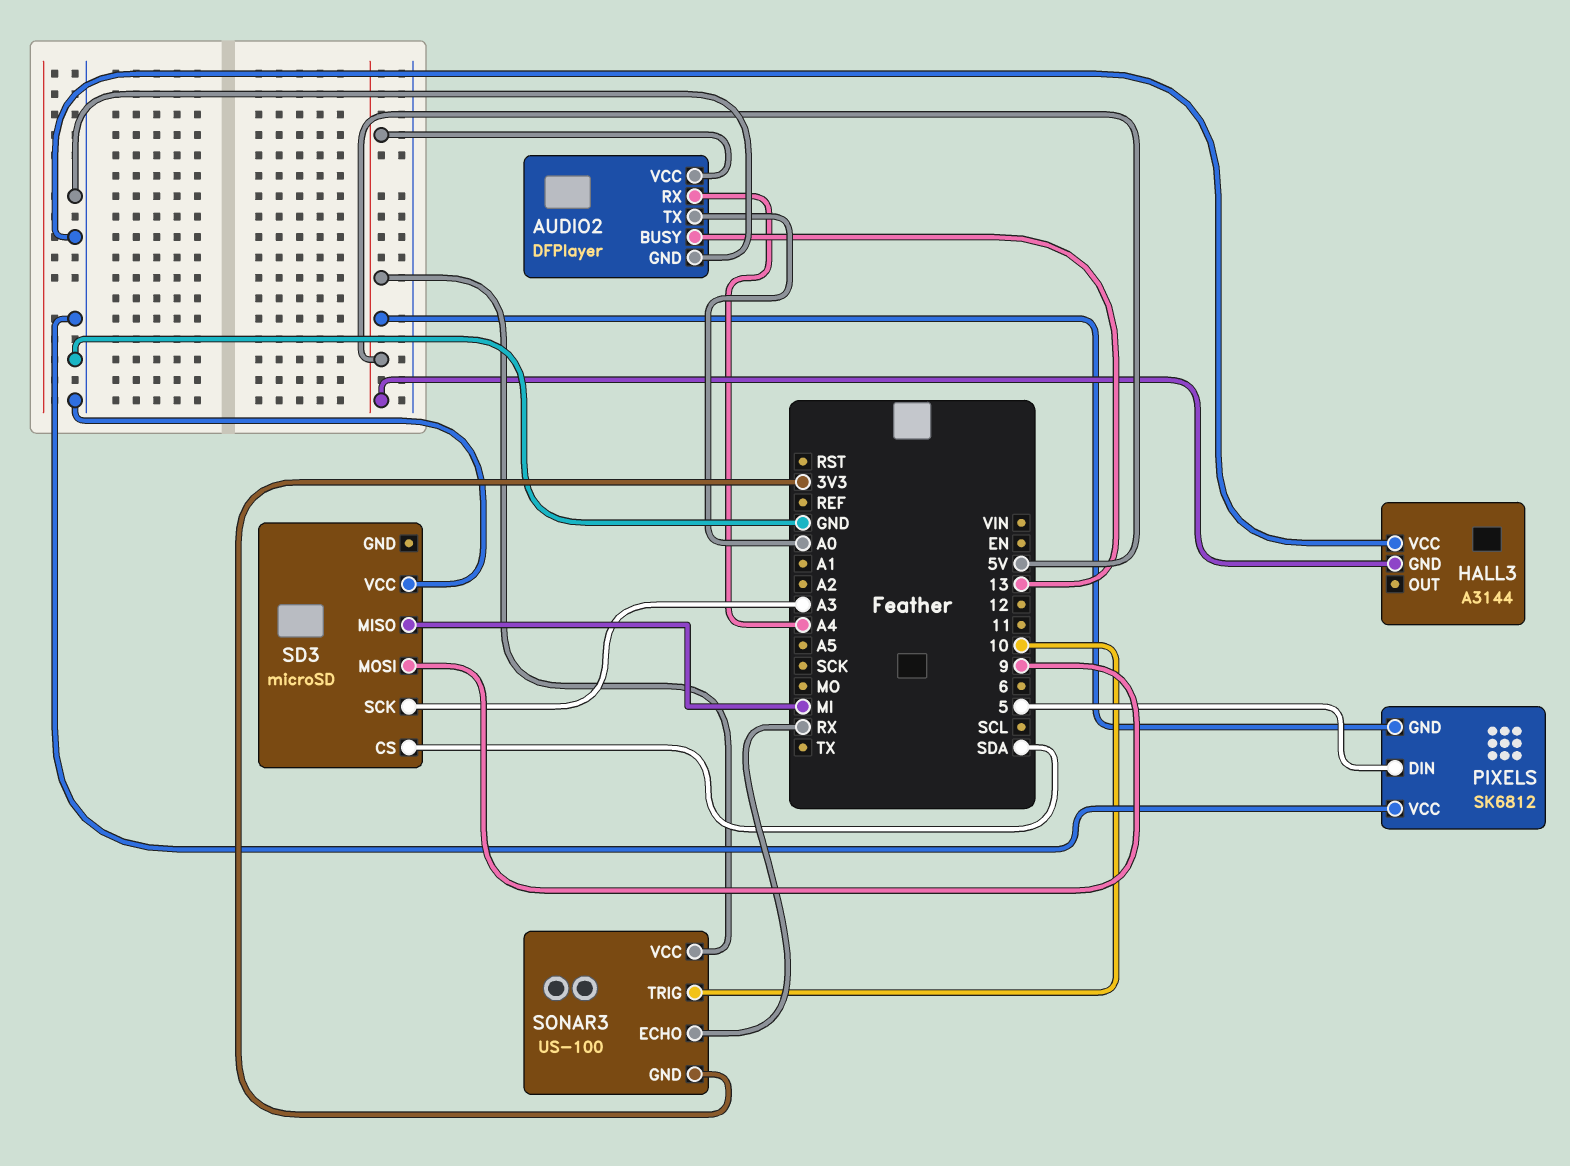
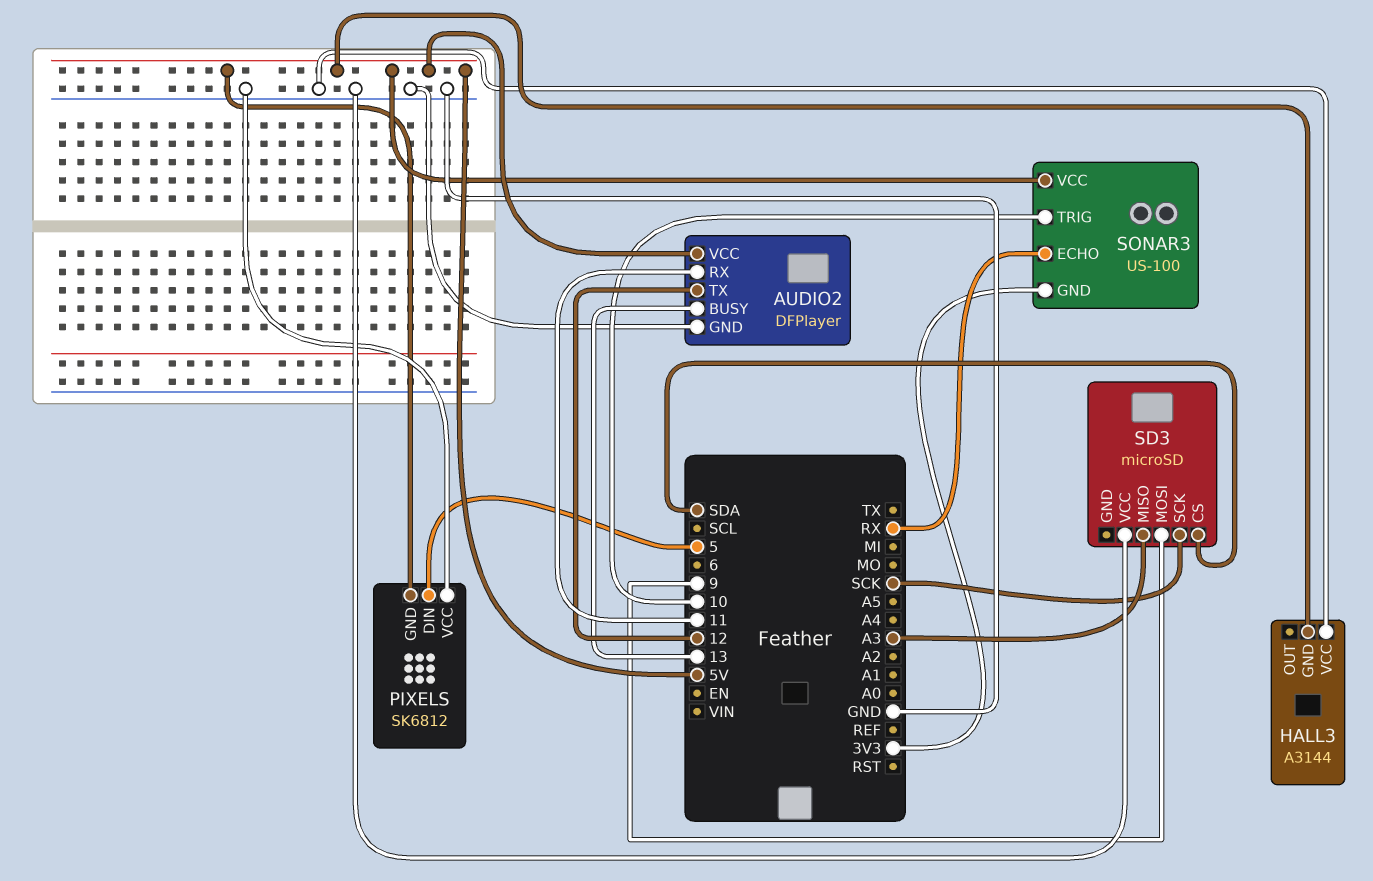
AUDIO2 pin RX: A4 -> 11
AUDIO2 pin TX: A0 -> 12
SD3 pin MISO: MI -> A3
SD3 pin SCK: A3 -> SCK

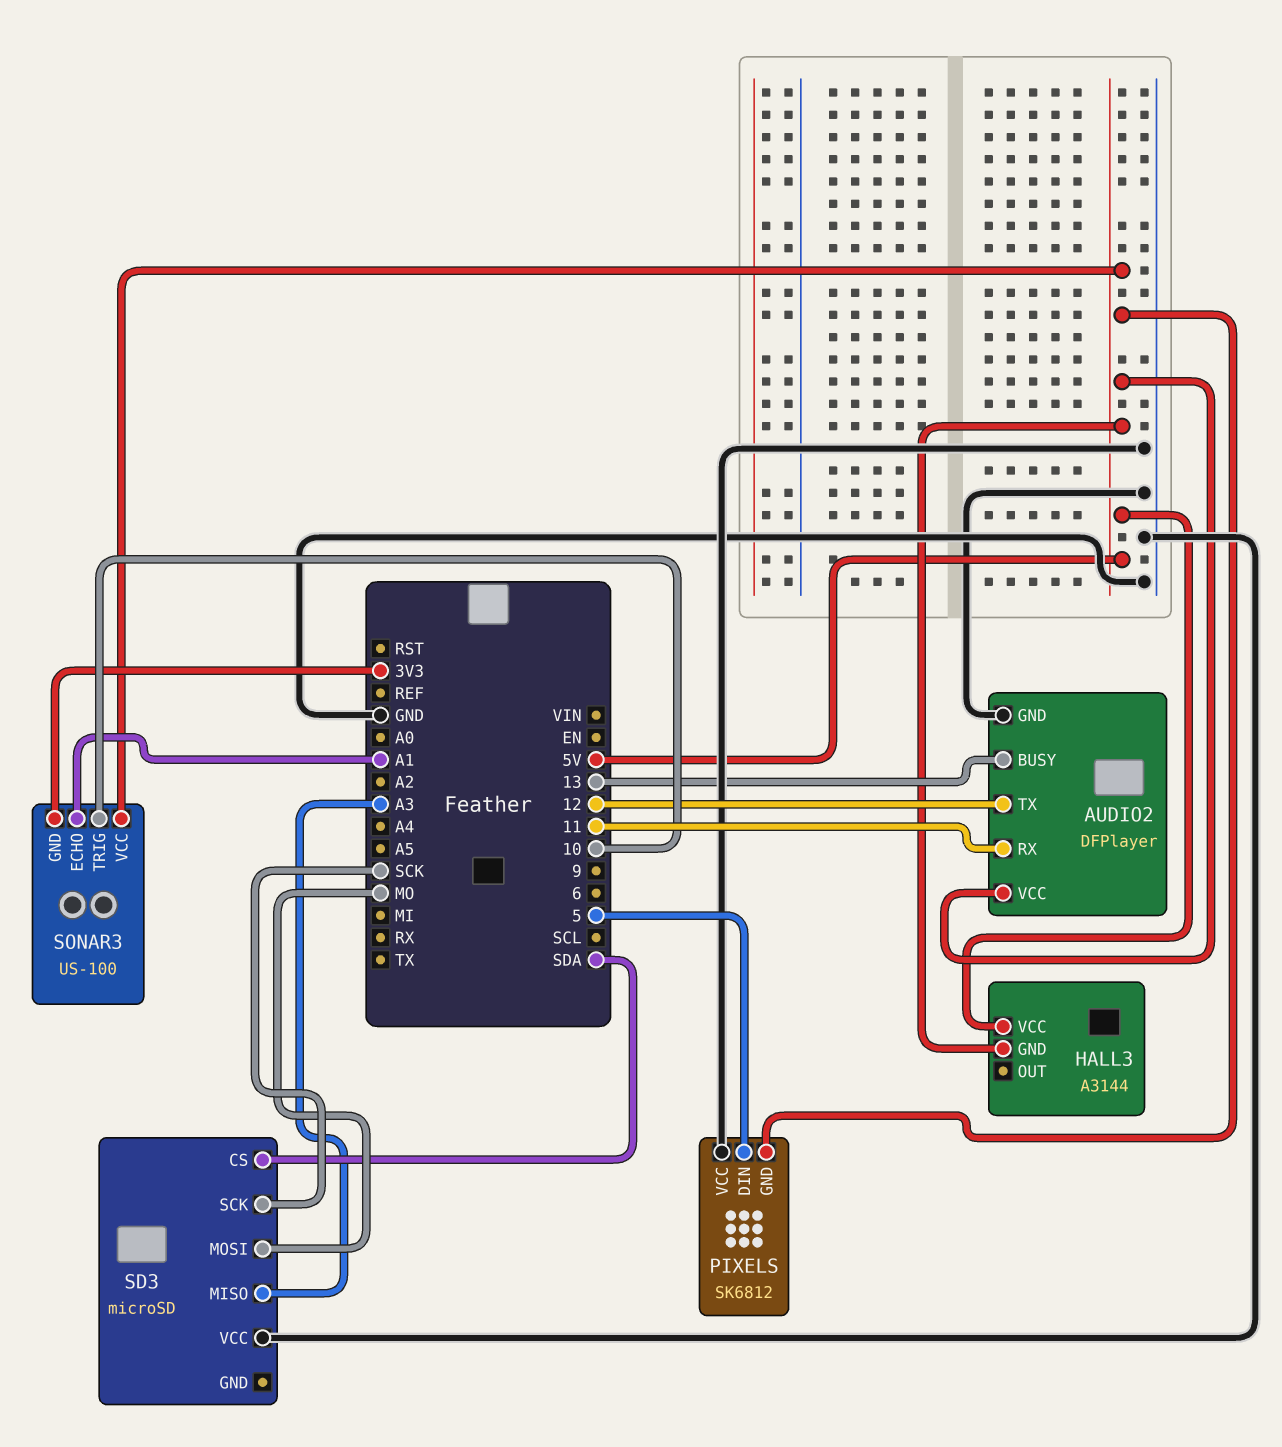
HALL3 pin VCC: GND -> 5V
SD3 pin MOSI: 9 -> MO
SONAR3 pin ECHO: RX -> A1

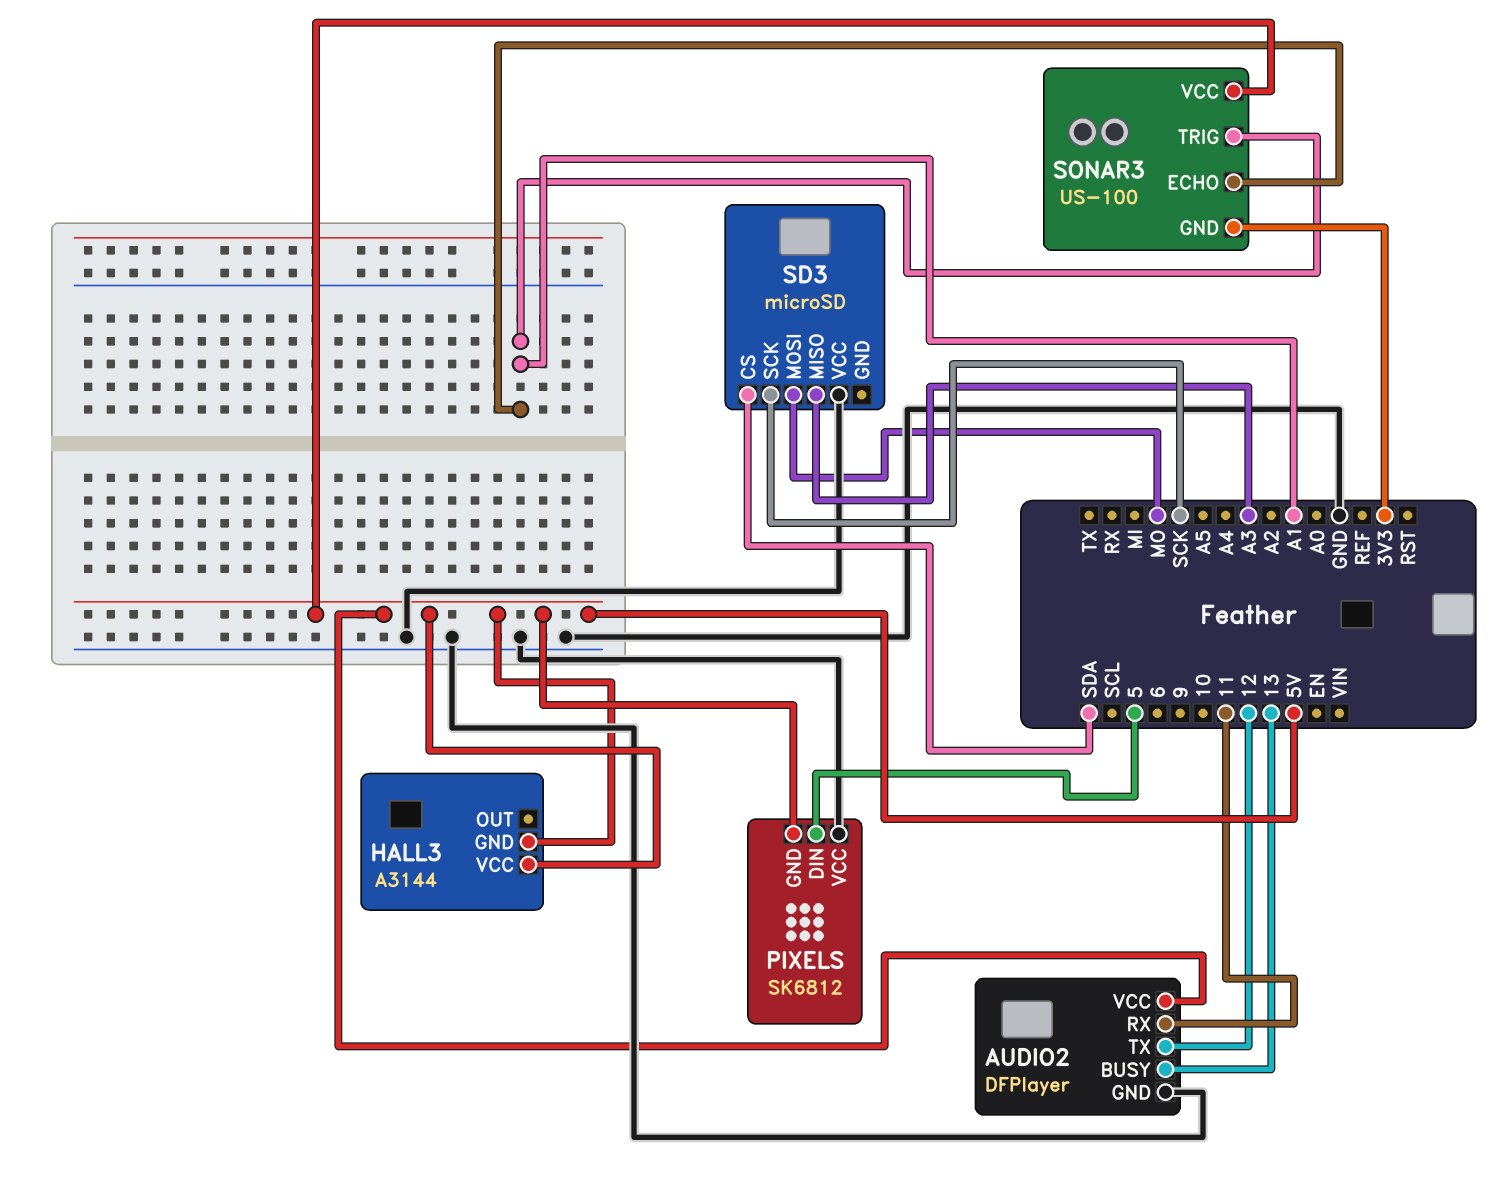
SONAR3 pin TRIG: 10 -> A1

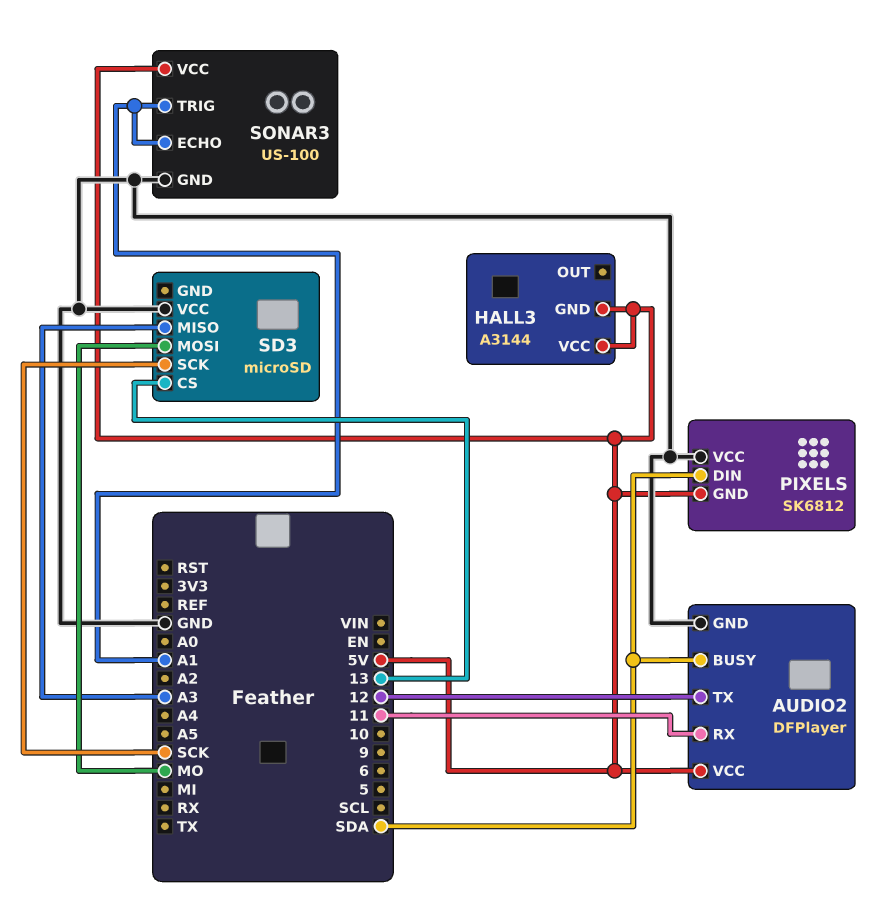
AUDIO2 pin BUSY: 13 -> SDA
PIXELS pin DIN: 5 -> SDA
SD3 pin CS: SDA -> 13
SONAR3 pin GND: 3V3 -> GND

